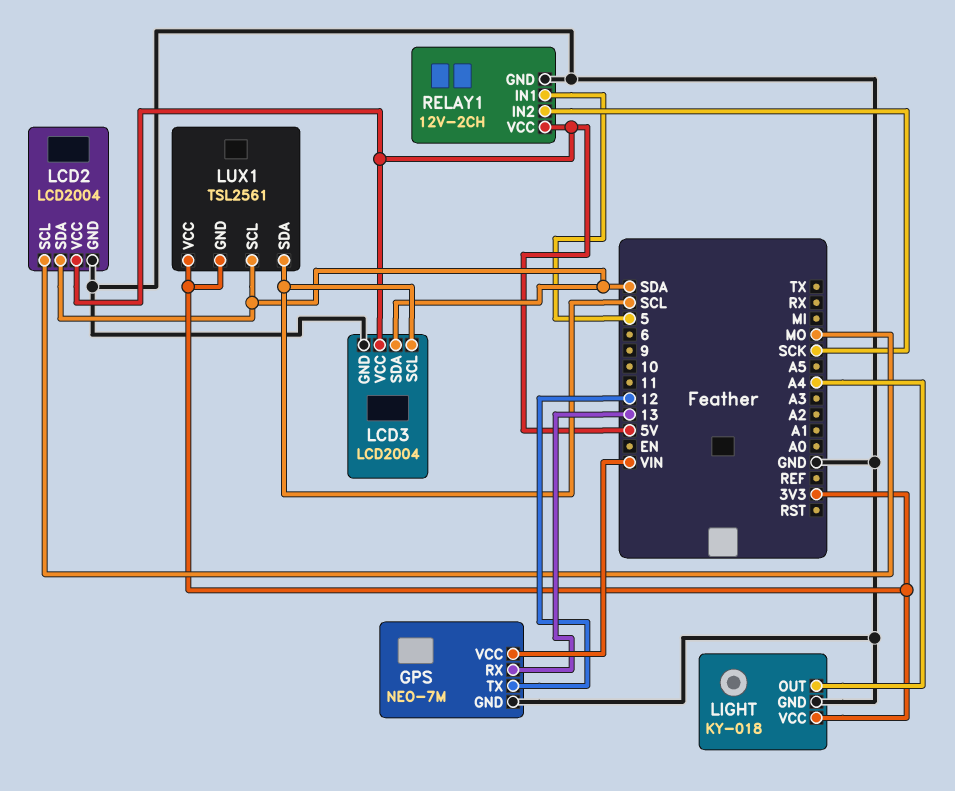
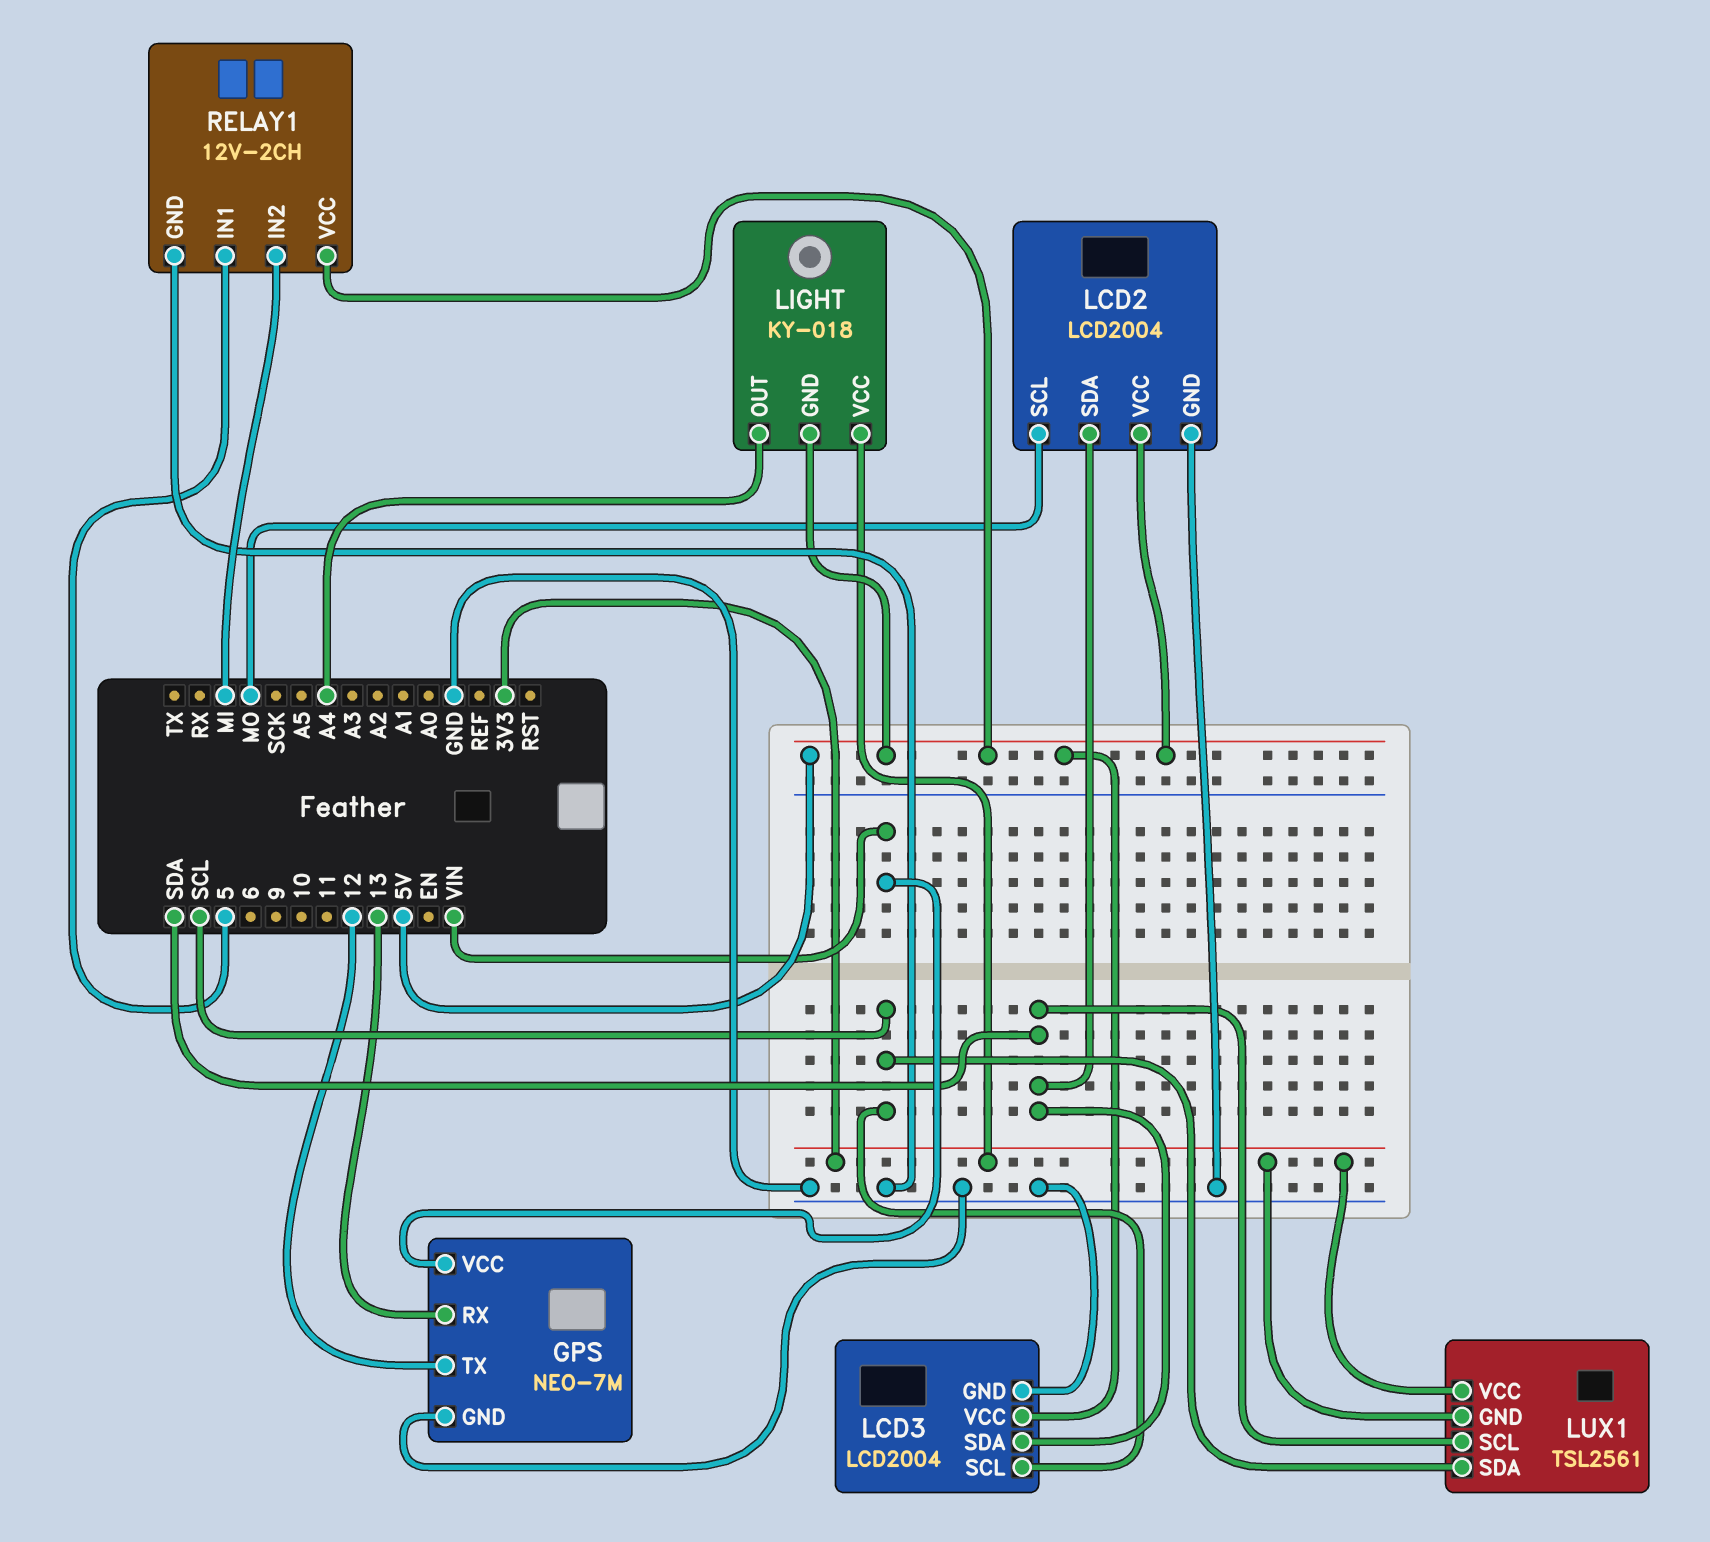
LIGHT pin GND: GND -> 5V
RELAY1 pin IN2: SCK -> MI

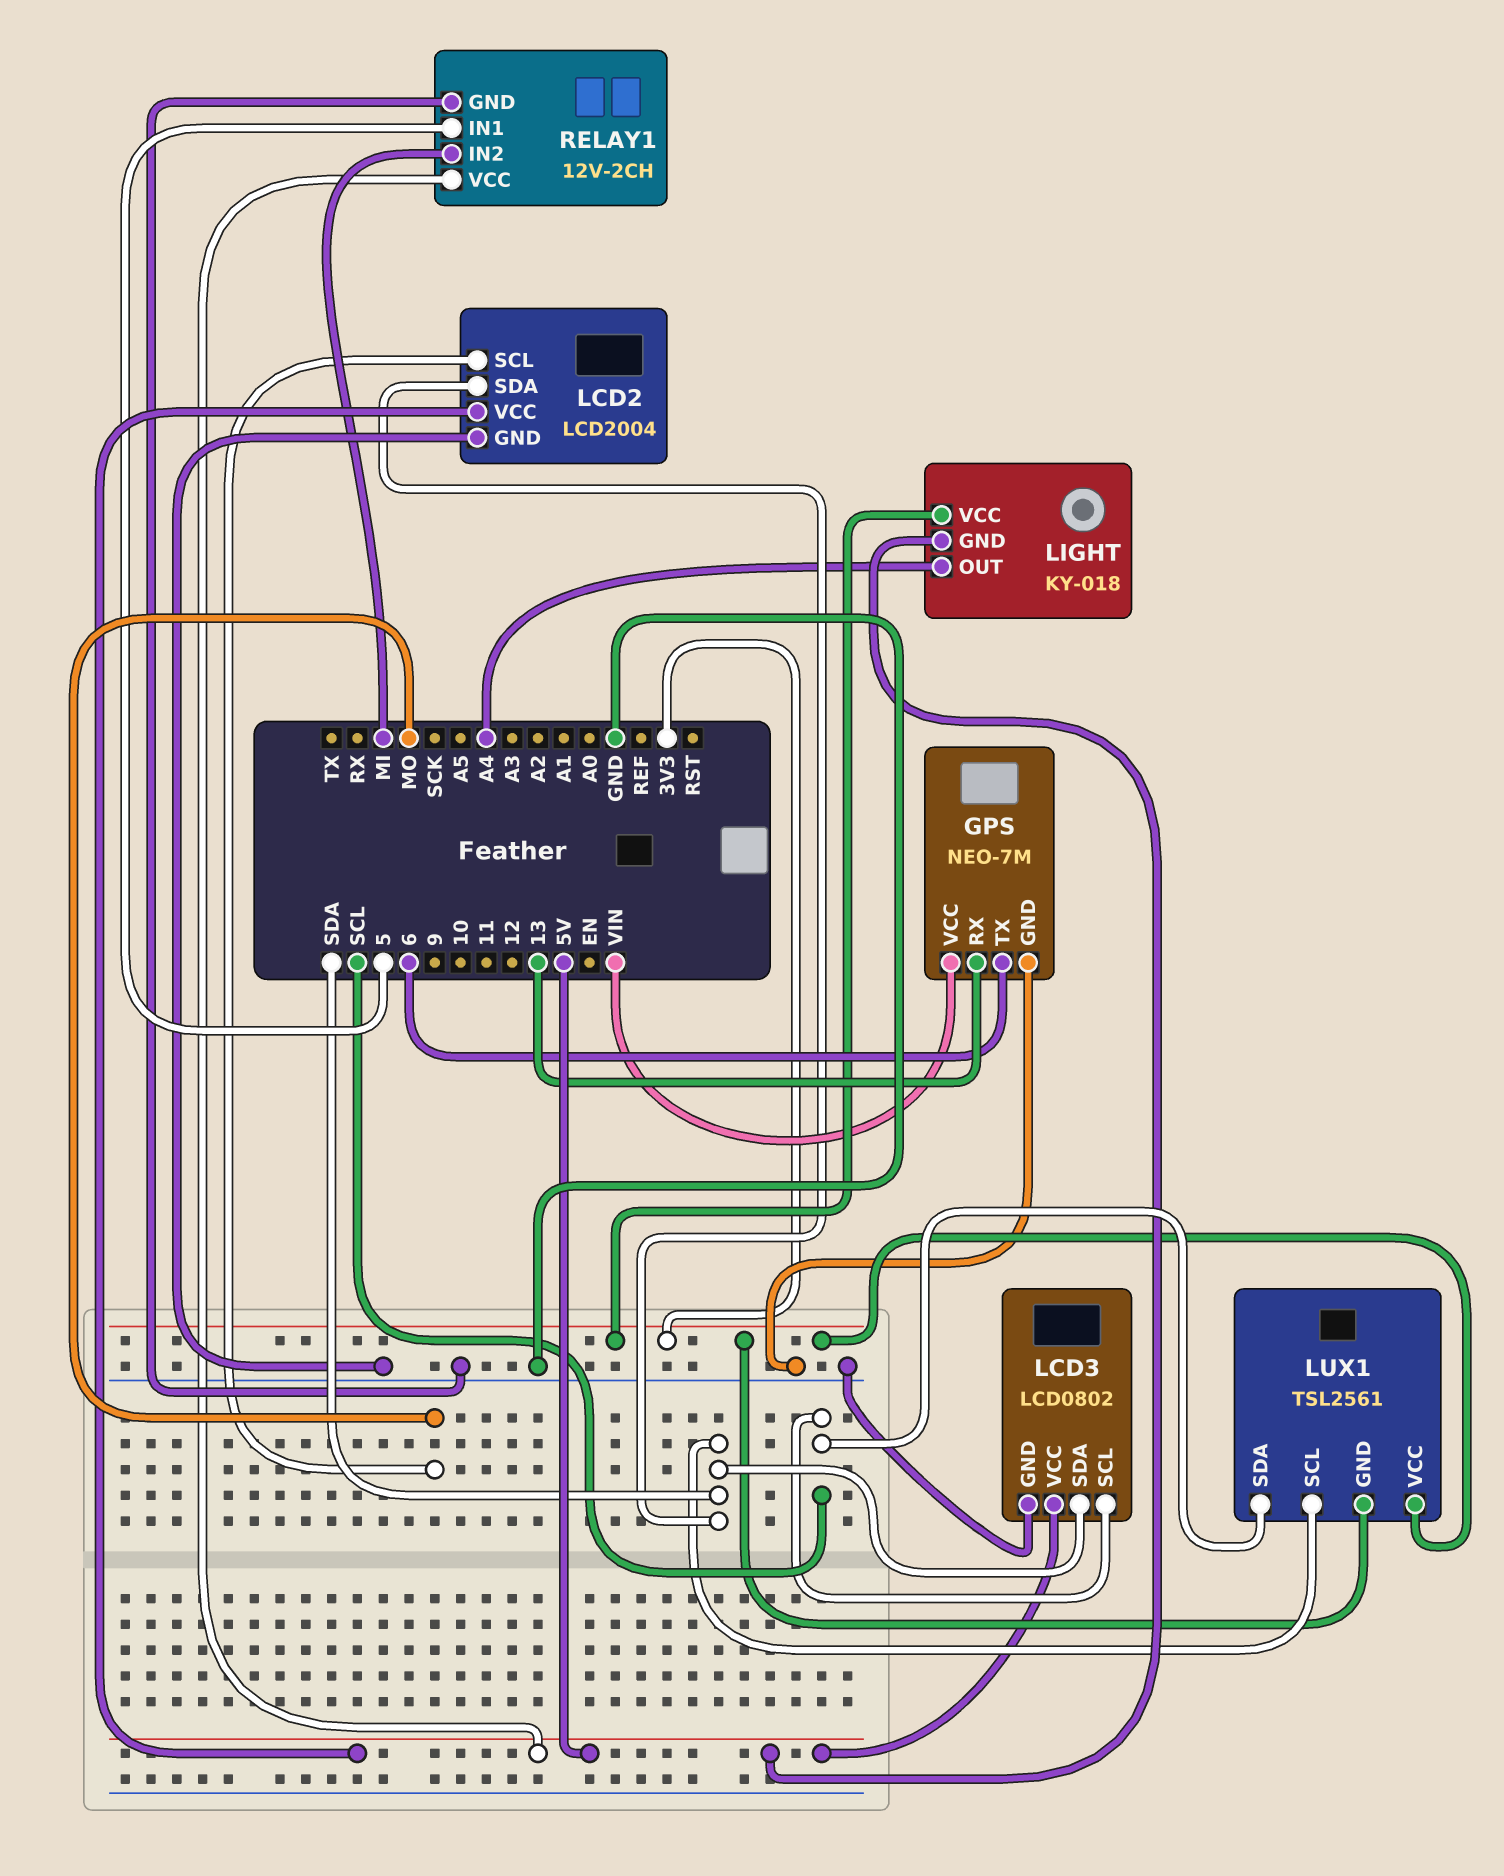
GPS pin TX: 12 -> 6
LCD3: LCD2004 -> LCD0802

